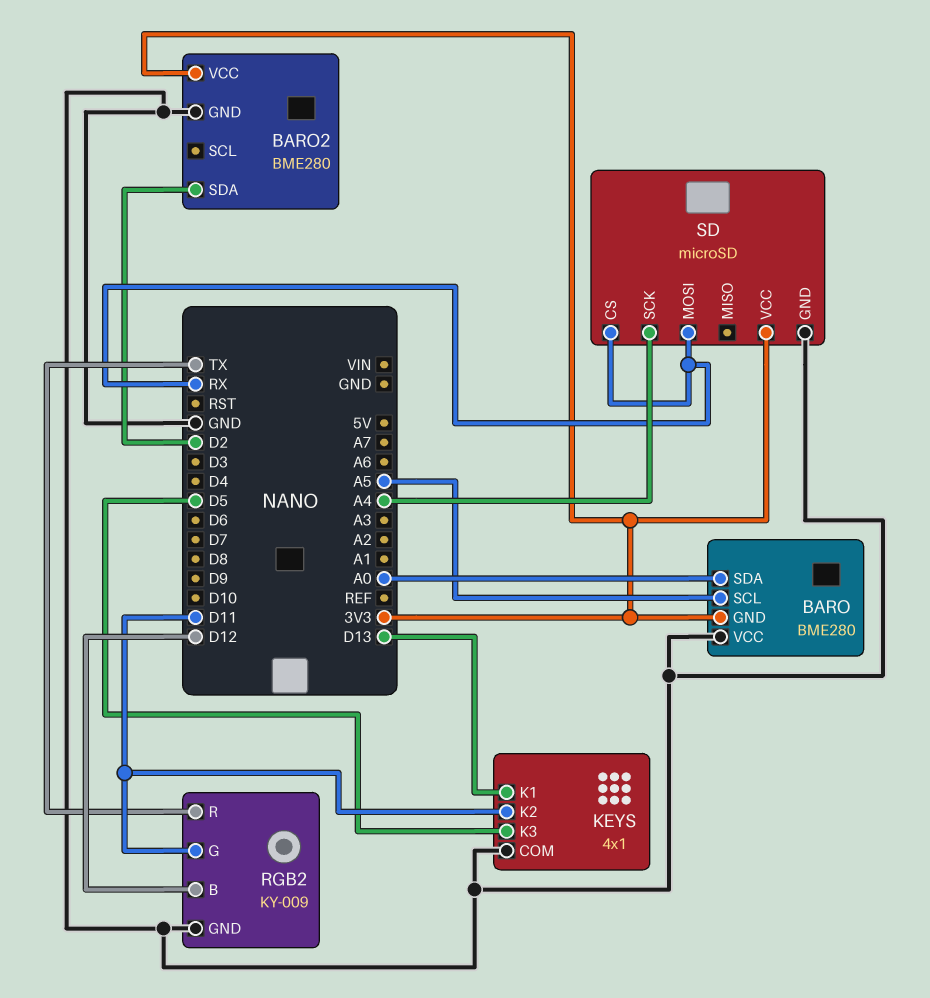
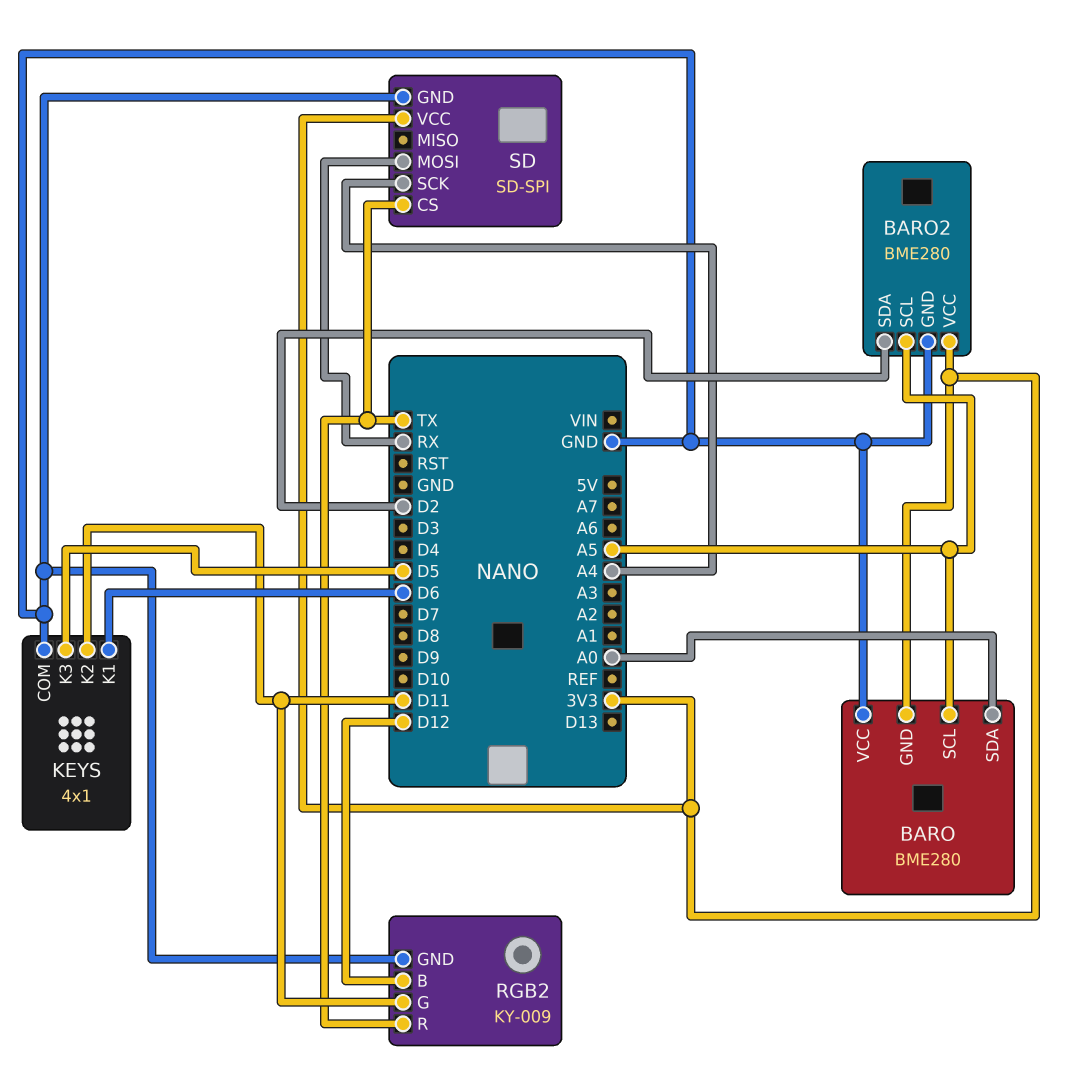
BARO2 pin SCL: none -> A5
KEYS pin K1: D13 -> D6
SD: microSD -> SD-SPI
SD pin CS: RX -> TX

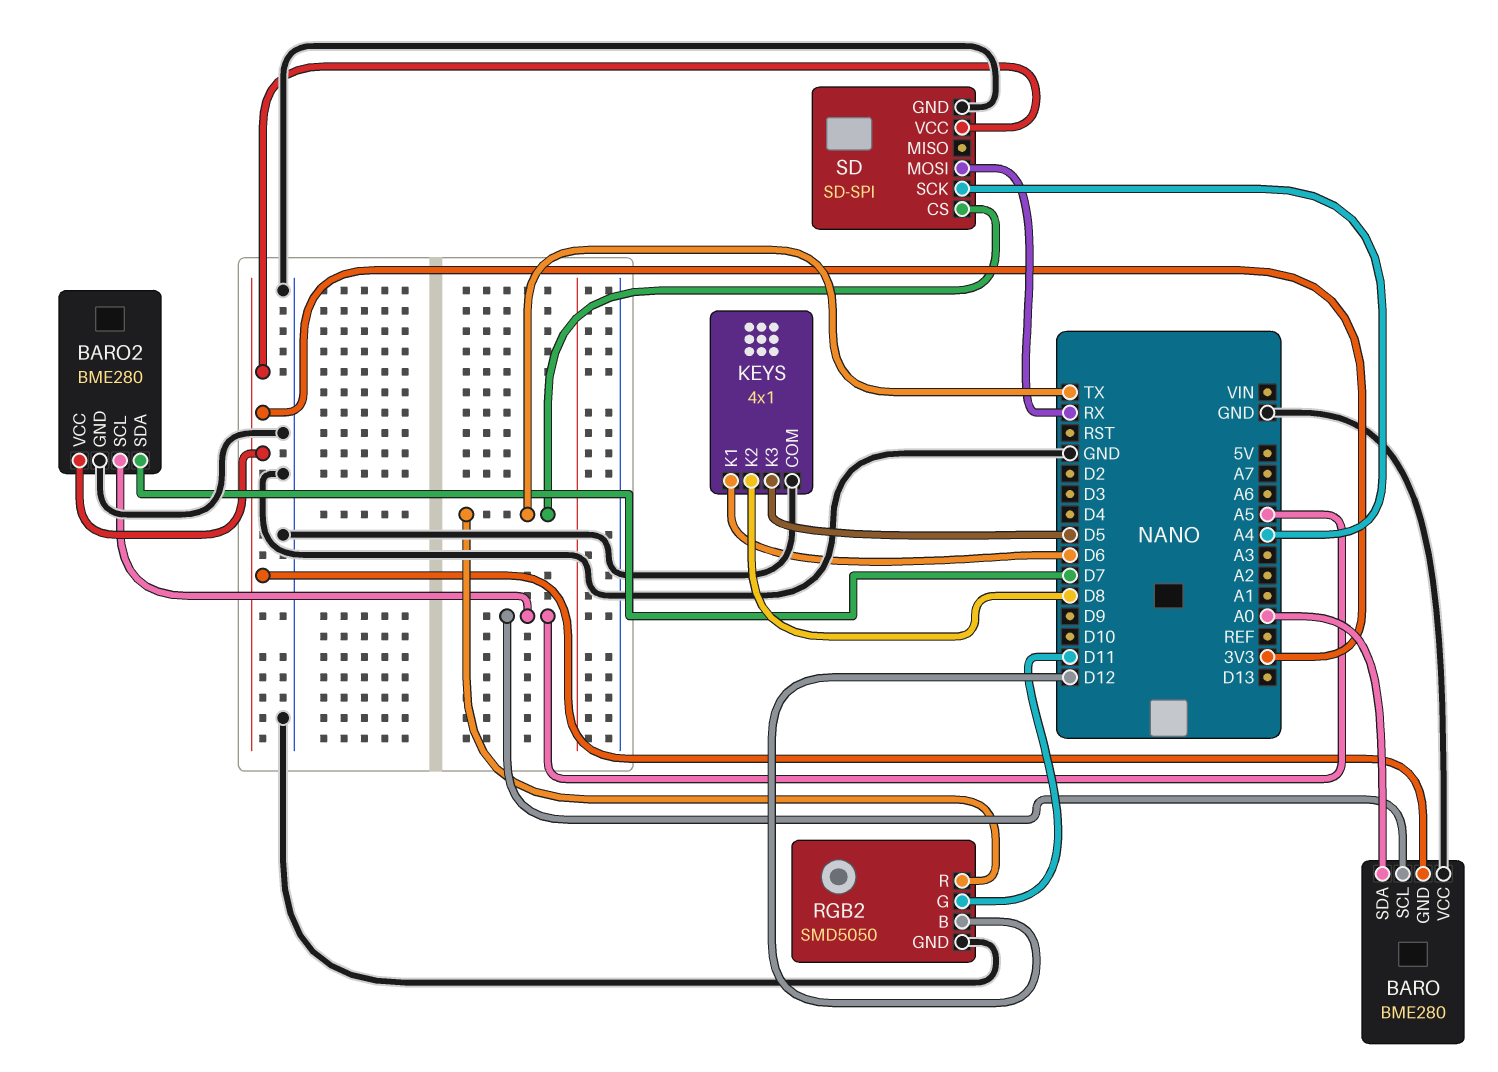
BARO2 pin SDA: D2 -> D7
KEYS pin K2: D11 -> D8
RGB2: KY-009 -> SMD5050

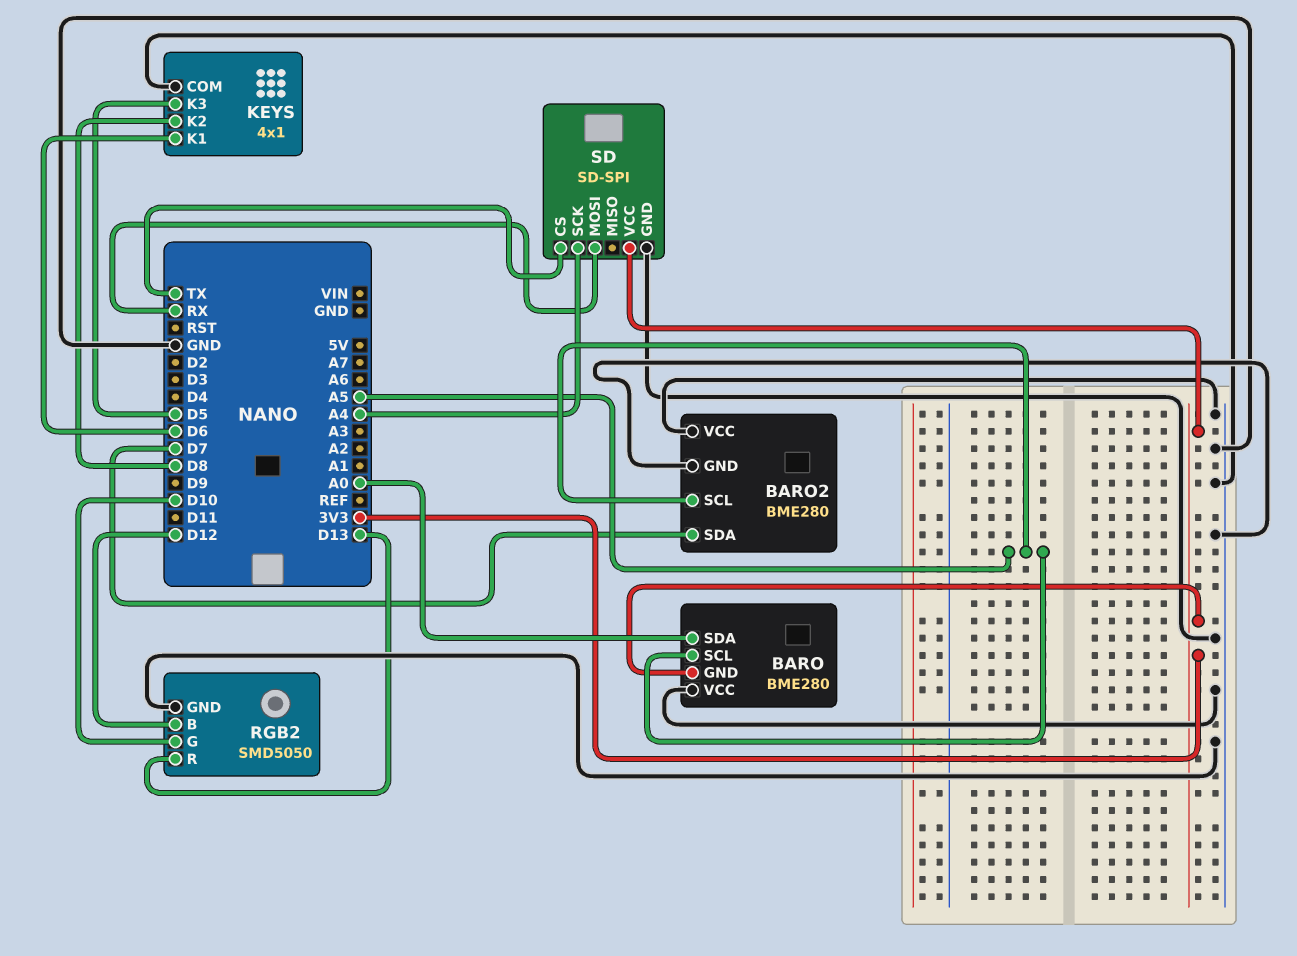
BARO2 pin VCC: 3V3 -> GND
RGB2 pin G: D11 -> D10
RGB2 pin R: TX -> D13

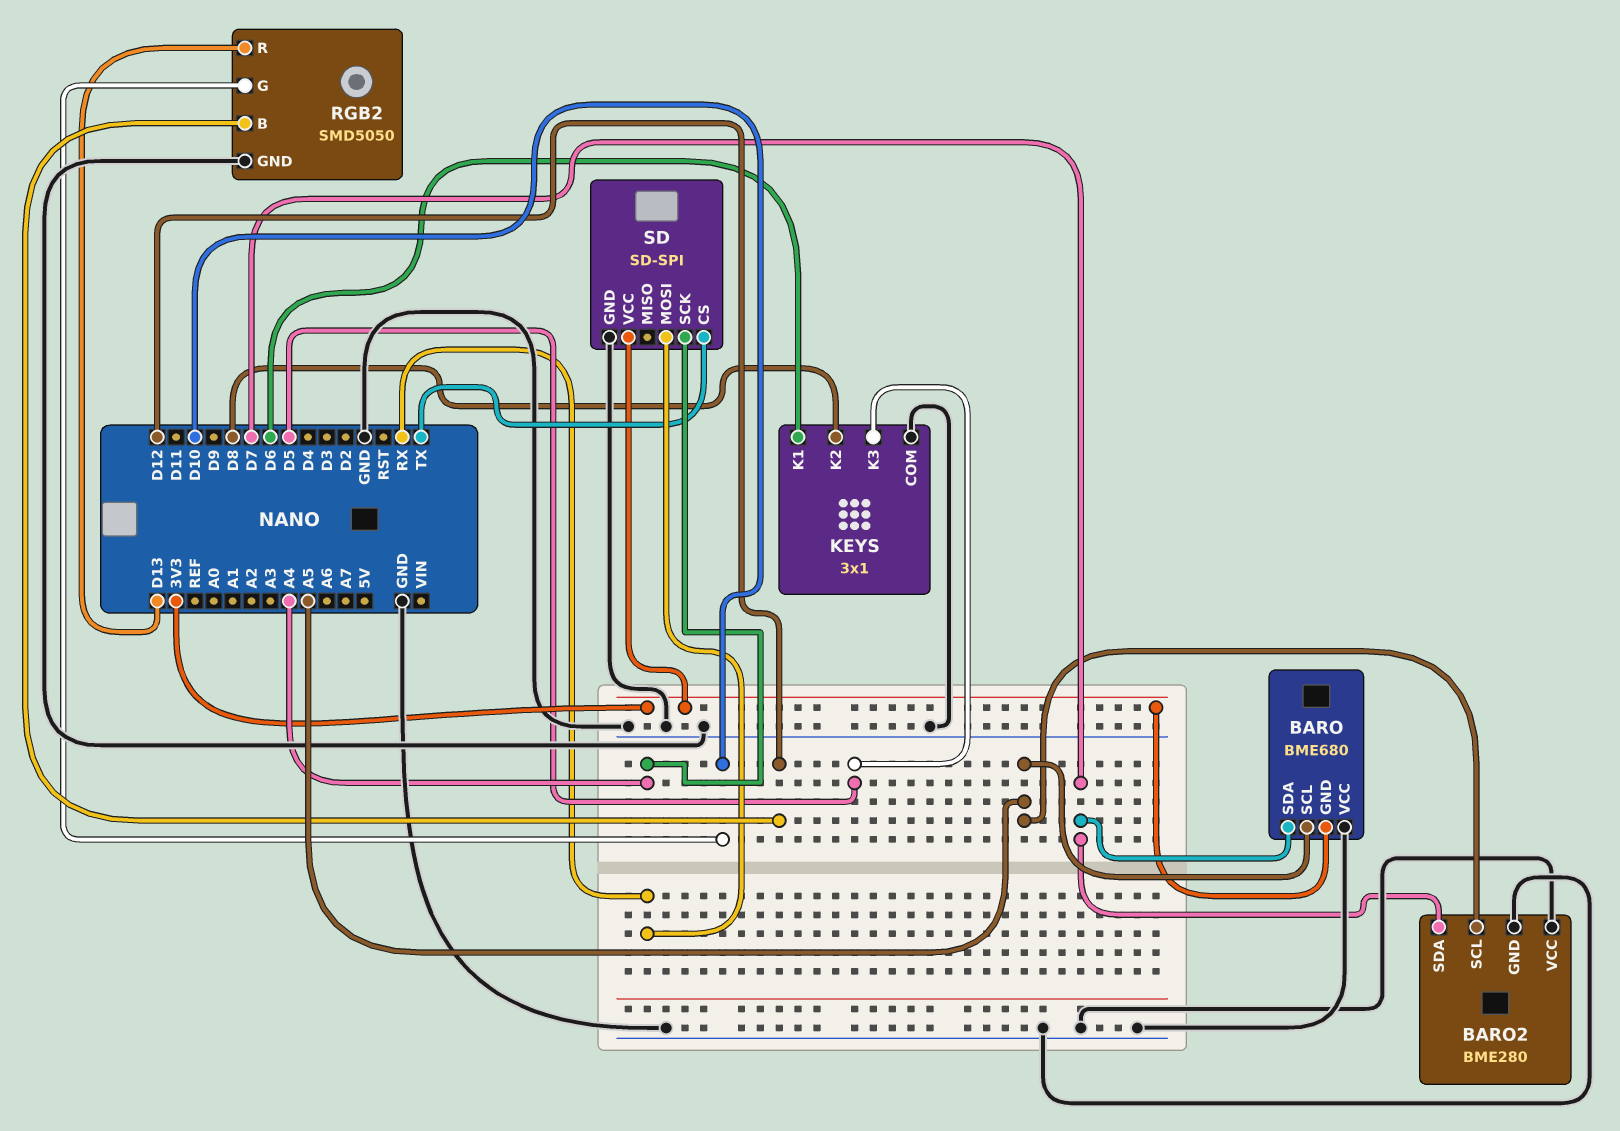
BARO: BME280 -> BME680
BARO pin SDA: A0 -> D7
KEYS: 4x1 -> 3x1

